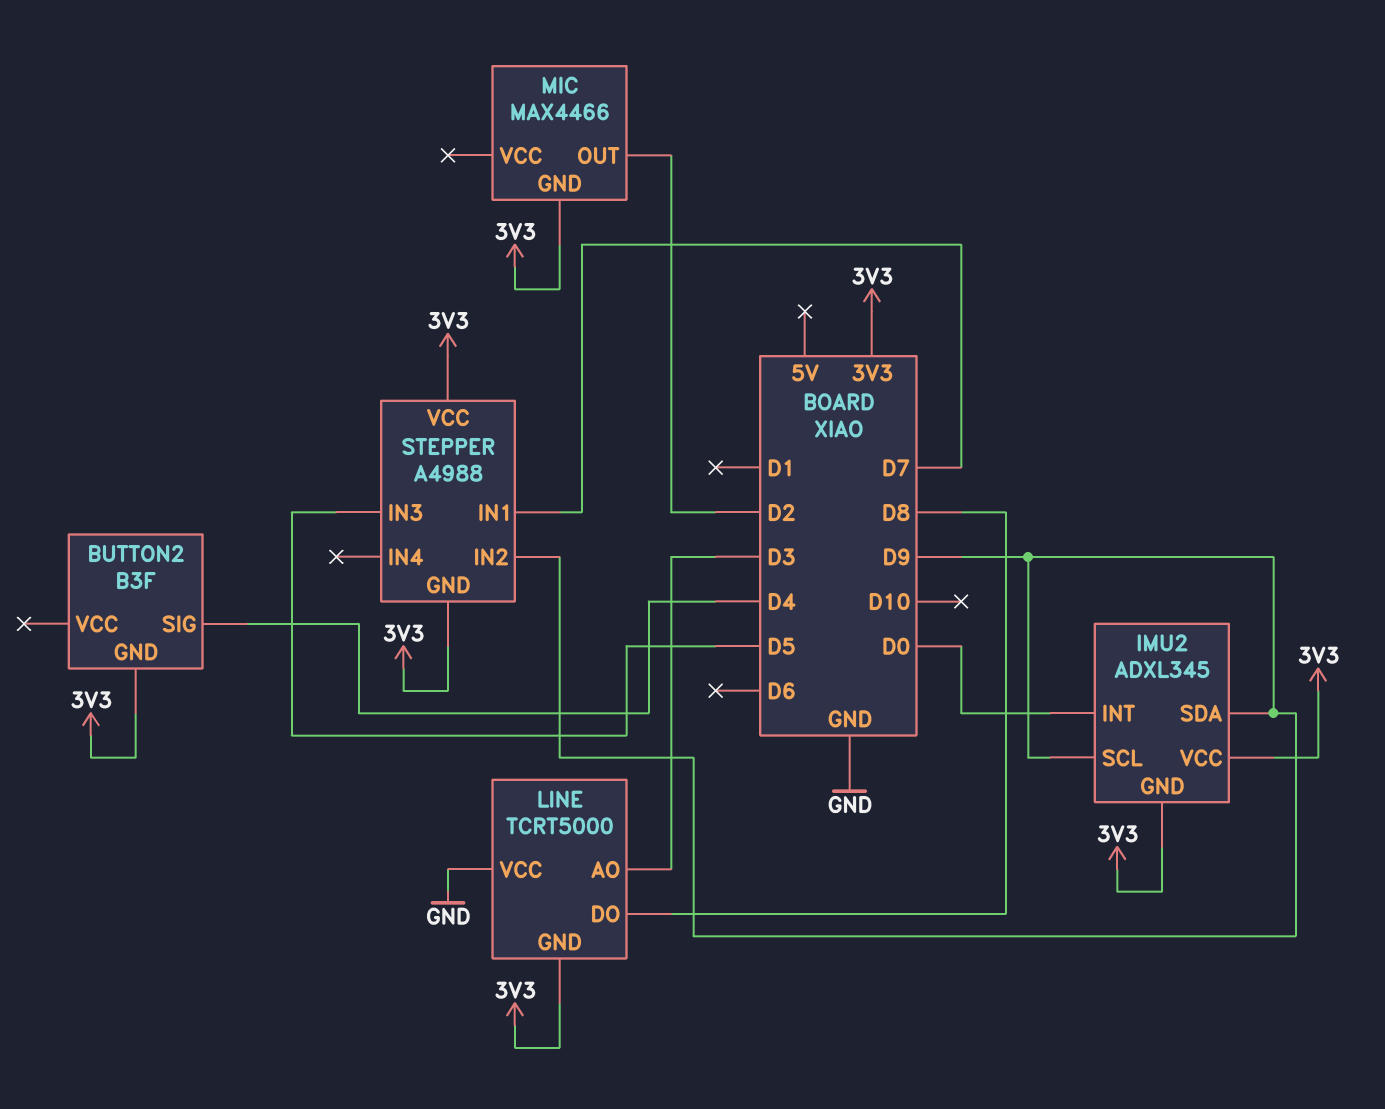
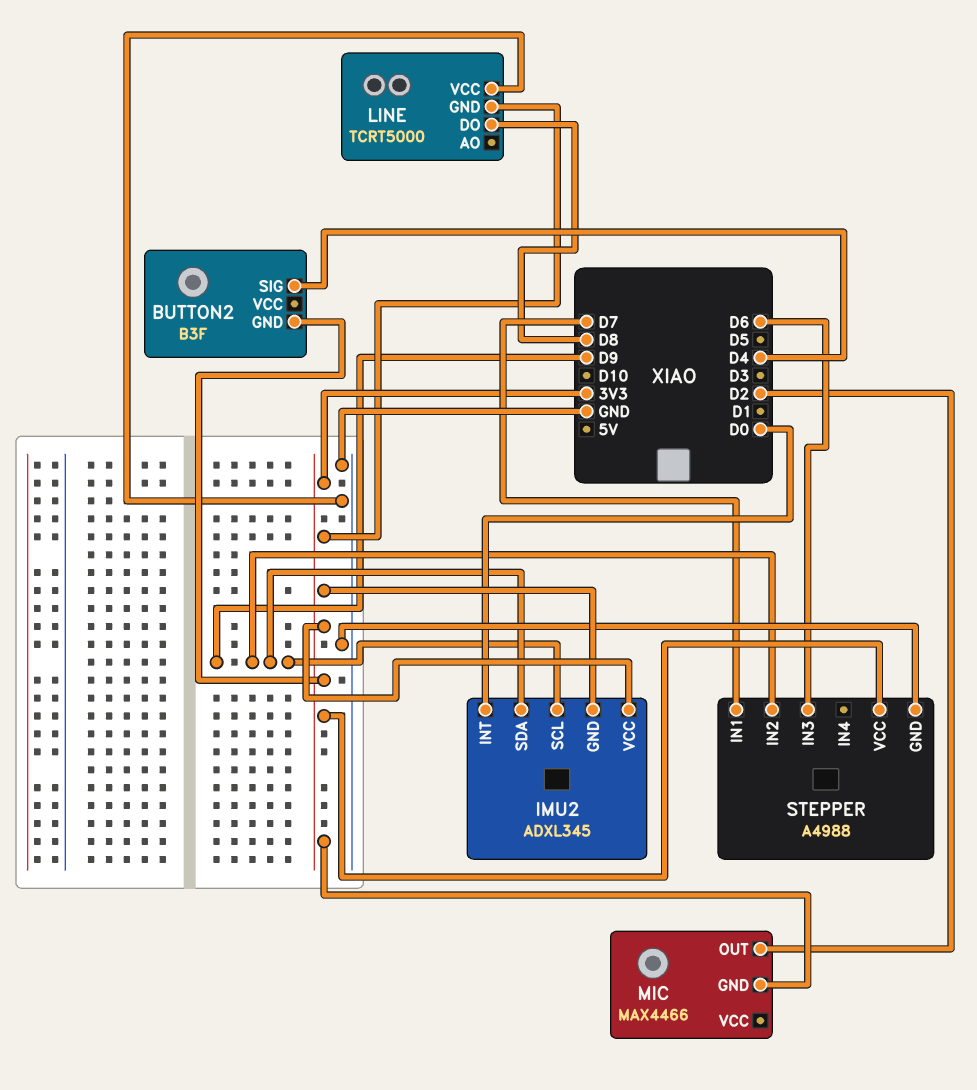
LINE pin AO: D3 -> none
STEPPER pin GND: 3V3 -> GND
STEPPER pin IN3: D5 -> D6

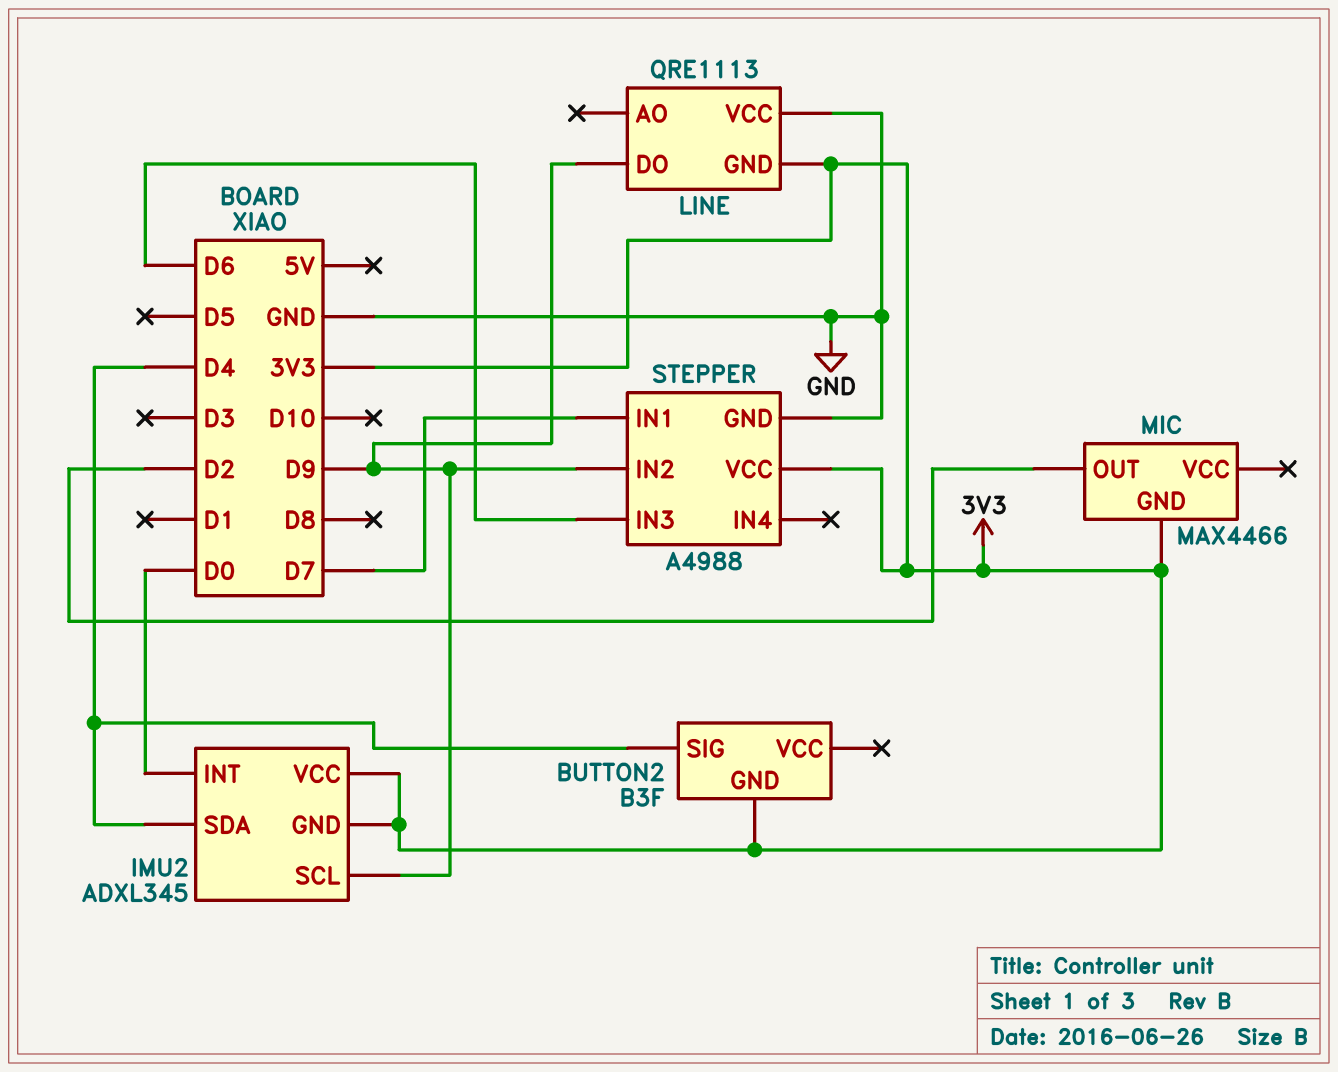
IMU2 pin SDA: D9 -> D4
LINE: TCRT5000 -> QRE1113
LINE pin DO: D8 -> D9

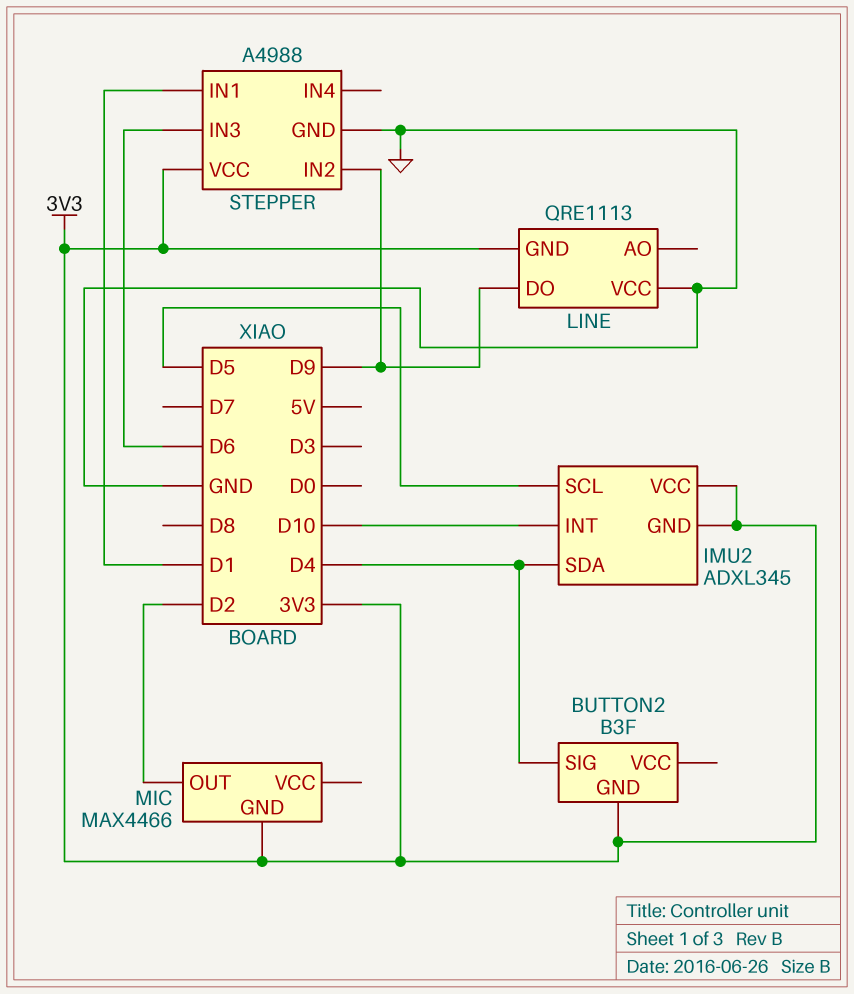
IMU2 pin INT: D0 -> D10
IMU2 pin SCL: D9 -> D5
STEPPER pin IN1: D7 -> D1

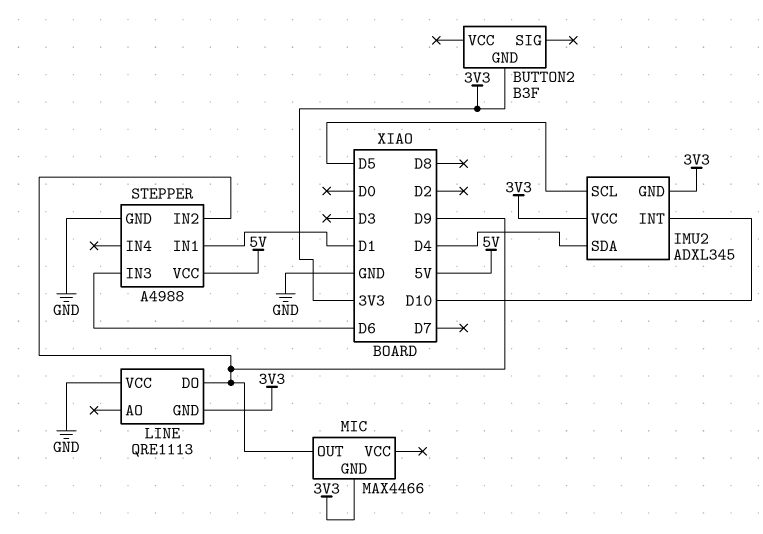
BUTTON2 pin SIG: D4 -> none
MIC pin OUT: D2 -> D9
STEPPER pin VCC: 3V3 -> 5V

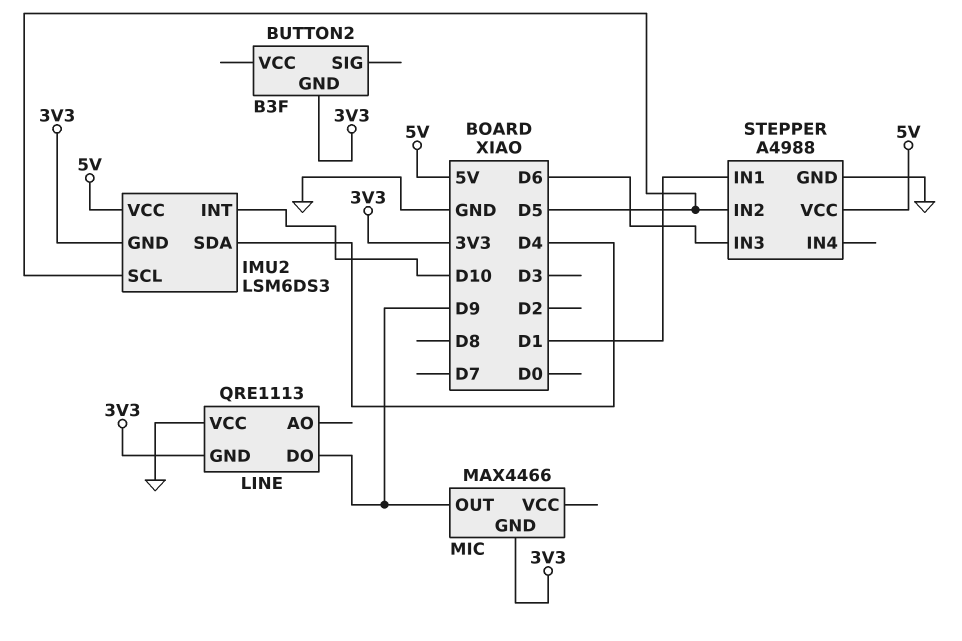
IMU2: ADXL345 -> LSM6DS3
IMU2 pin VCC: 3V3 -> 5V
STEPPER pin IN2: D9 -> D5

